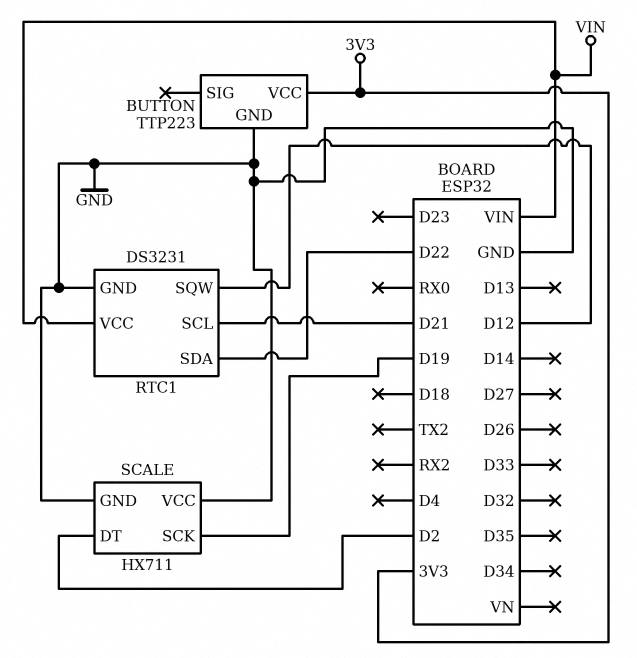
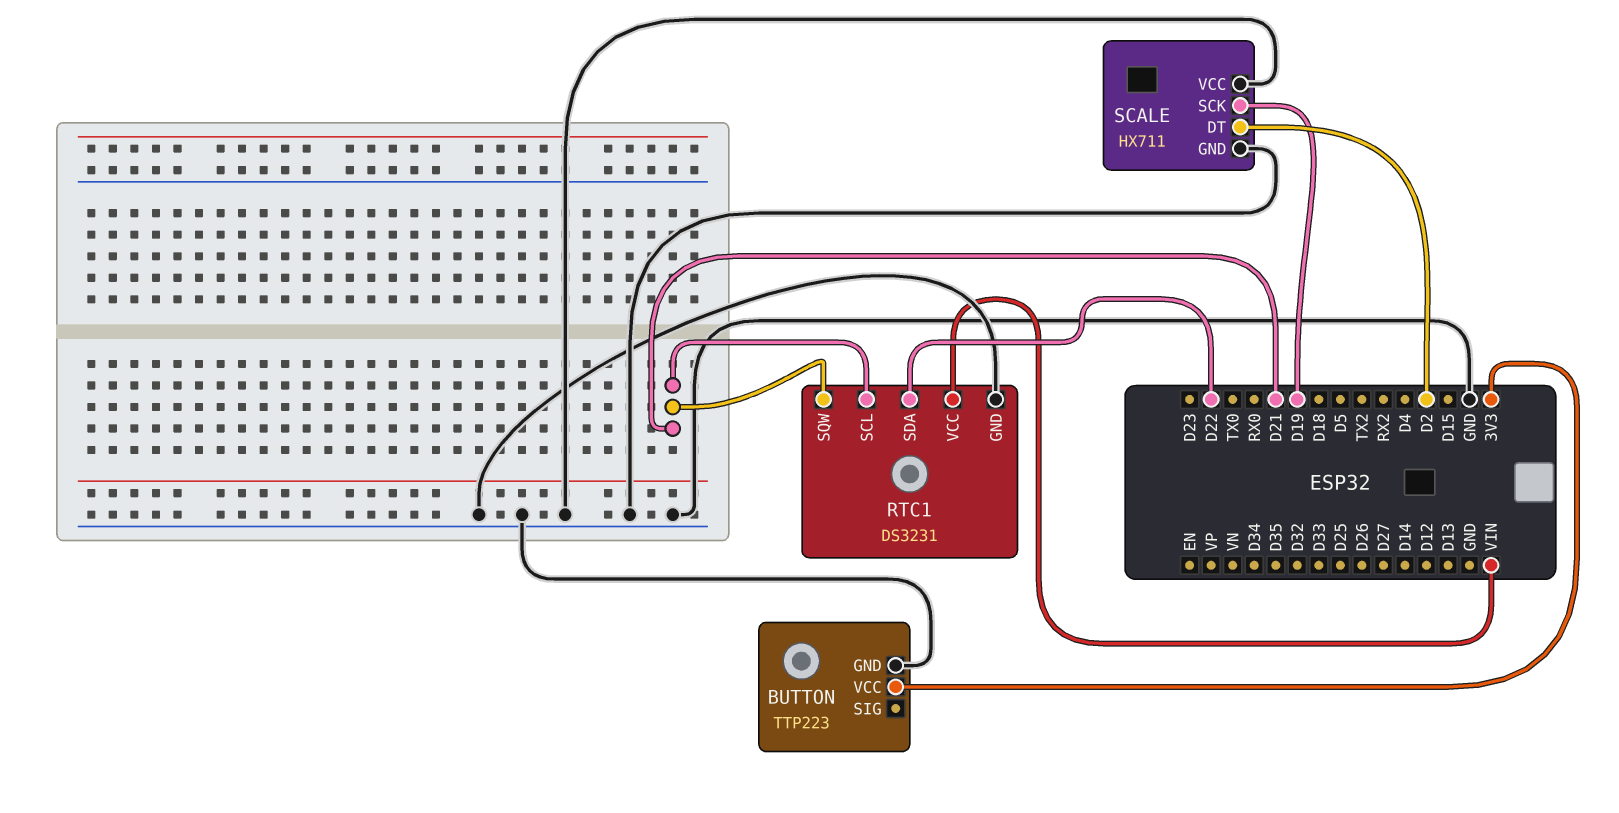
RTC1 pin SQW: D12 -> D21

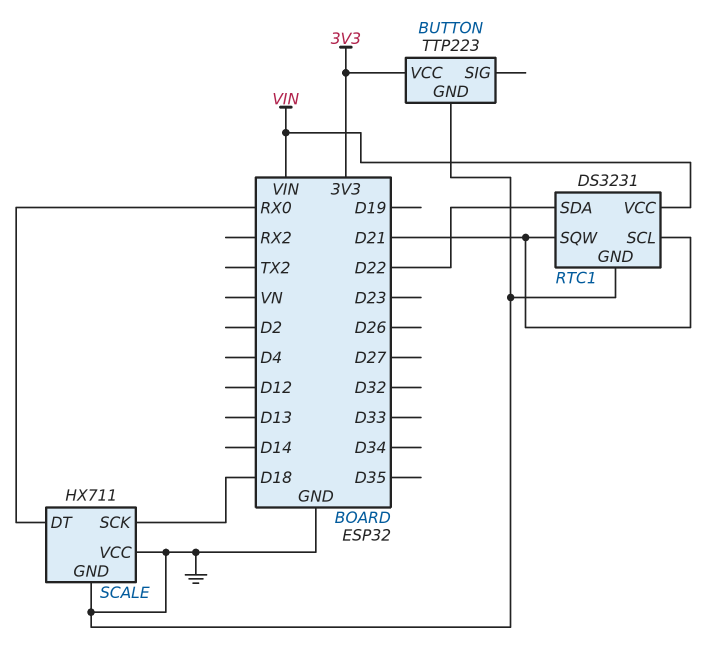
SCALE pin DT: D2 -> RX0
SCALE pin SCK: D19 -> D18

